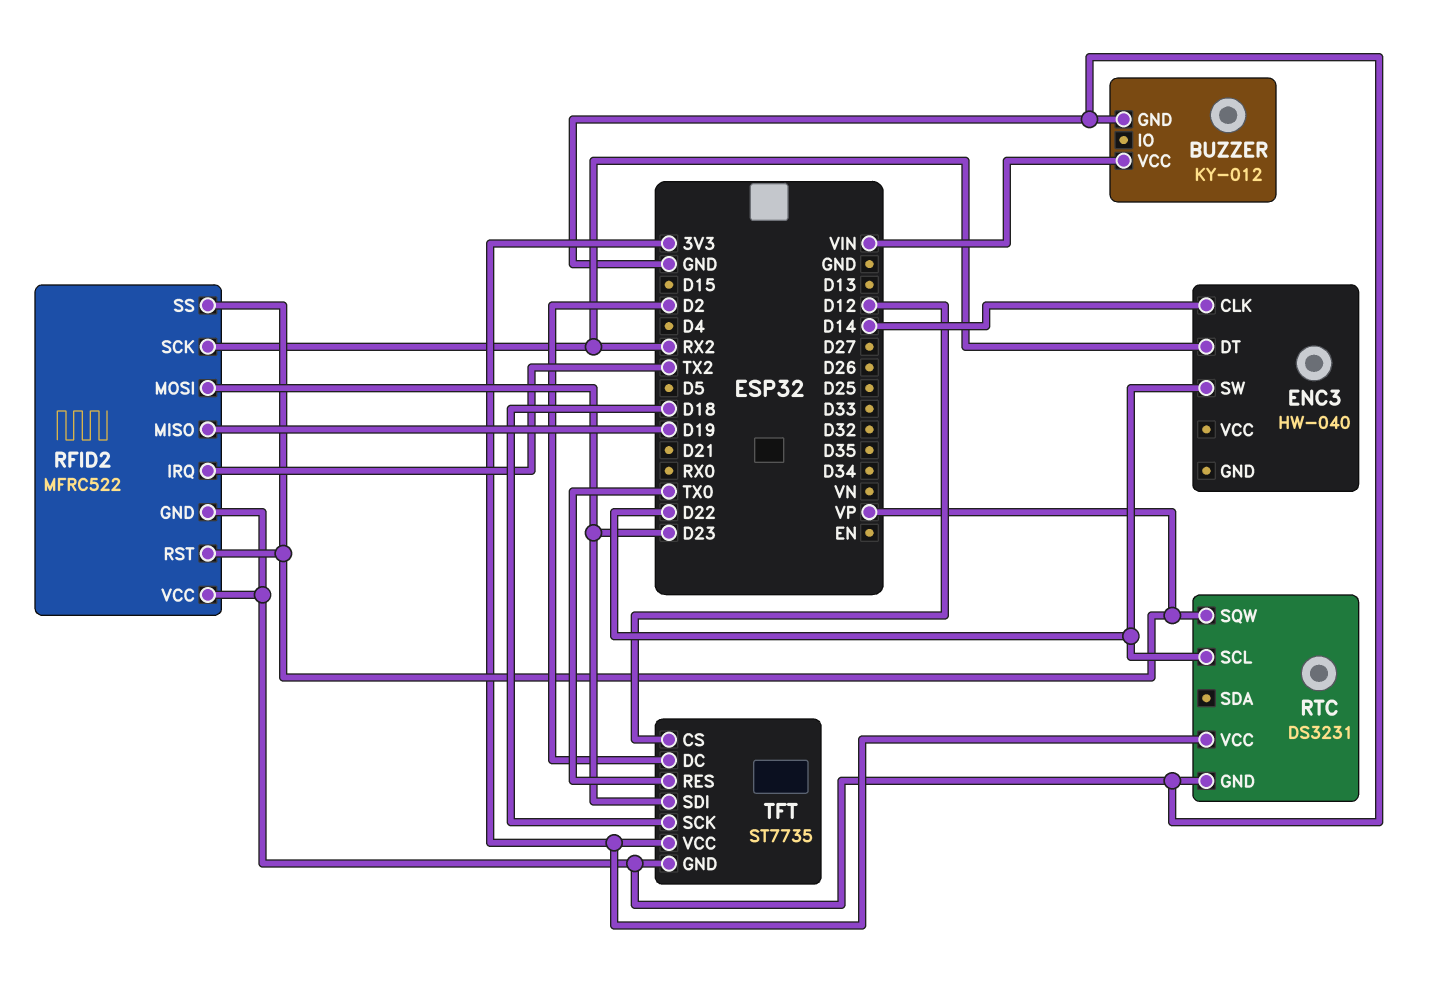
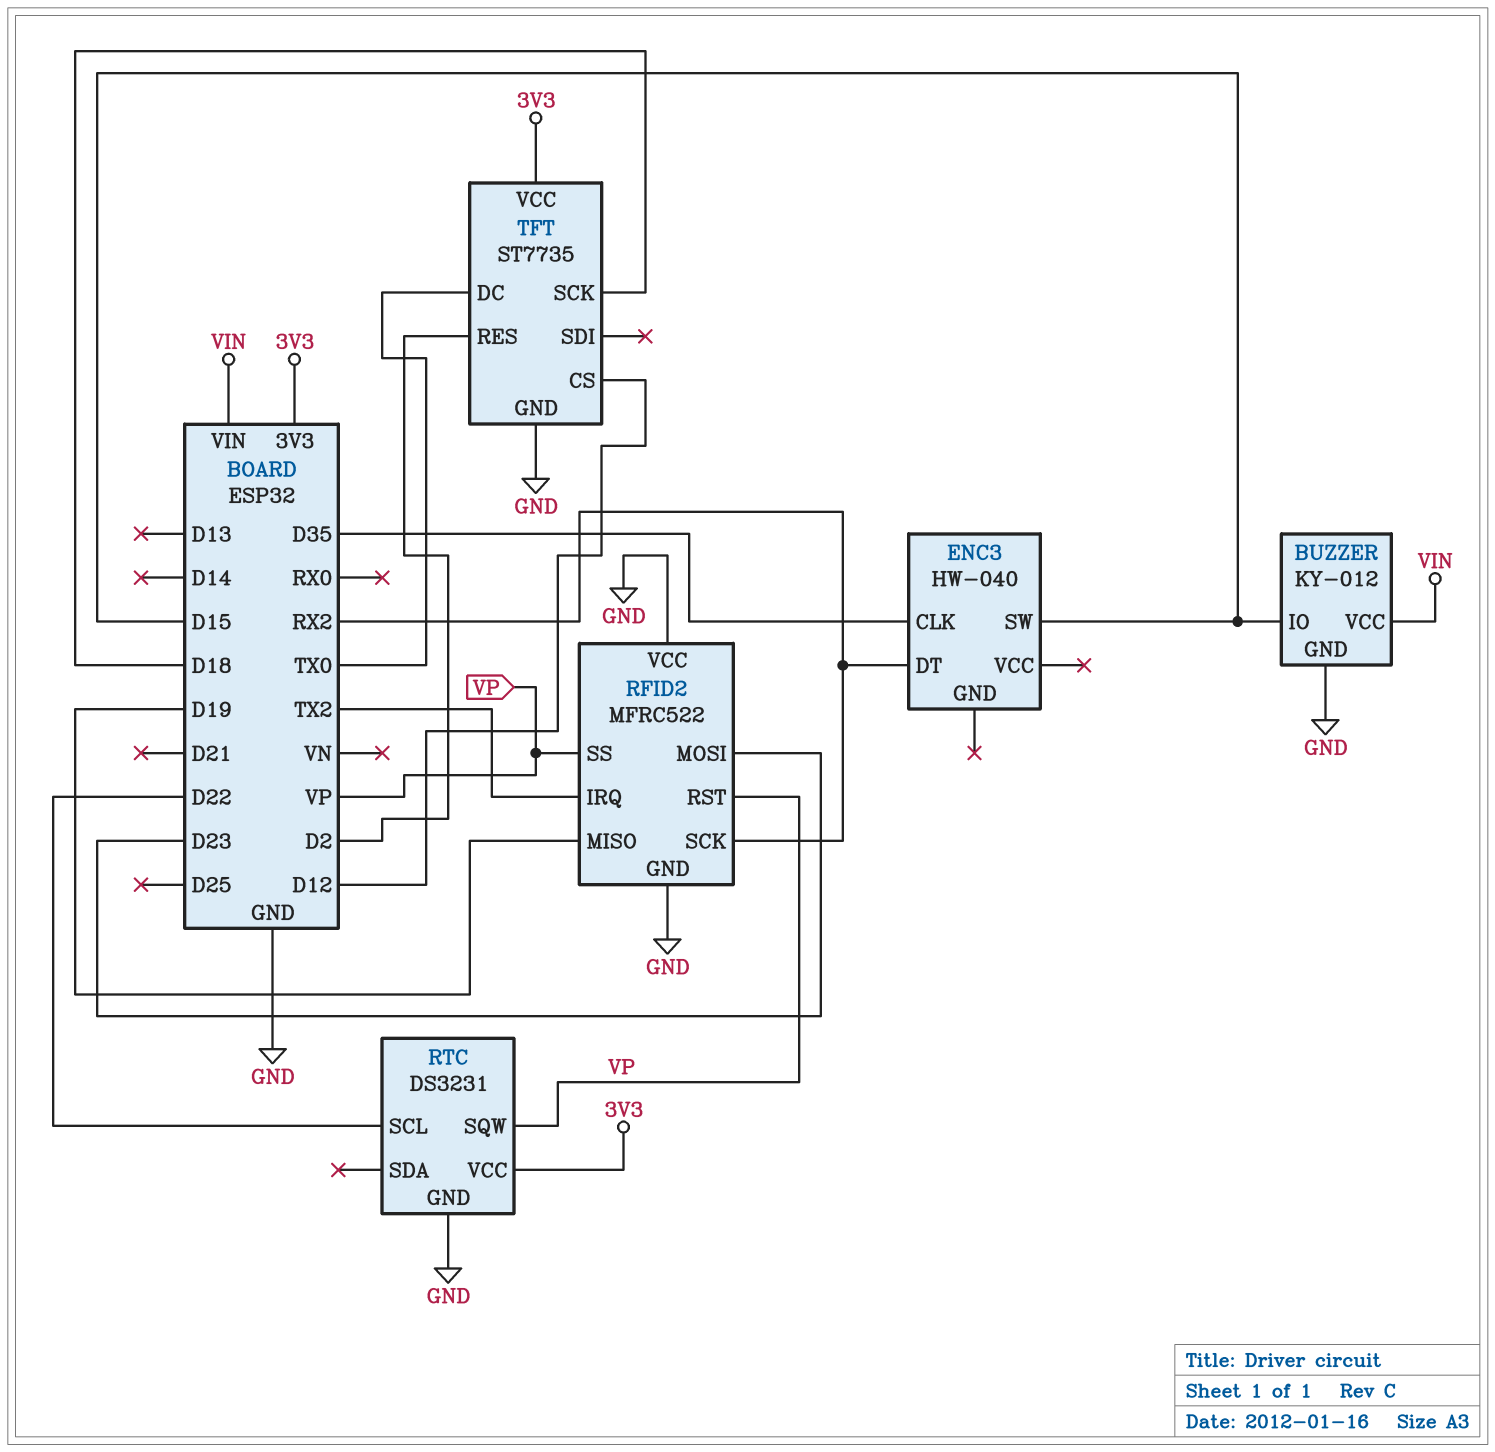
BUZZER pin IO: none -> D15
ENC3 pin CLK: D14 -> D35
ENC3 pin SW: D22 -> D15
TFT pin DC: D2 -> TX0
TFT pin RES: TX0 -> D2
TFT pin SDI: D23 -> none

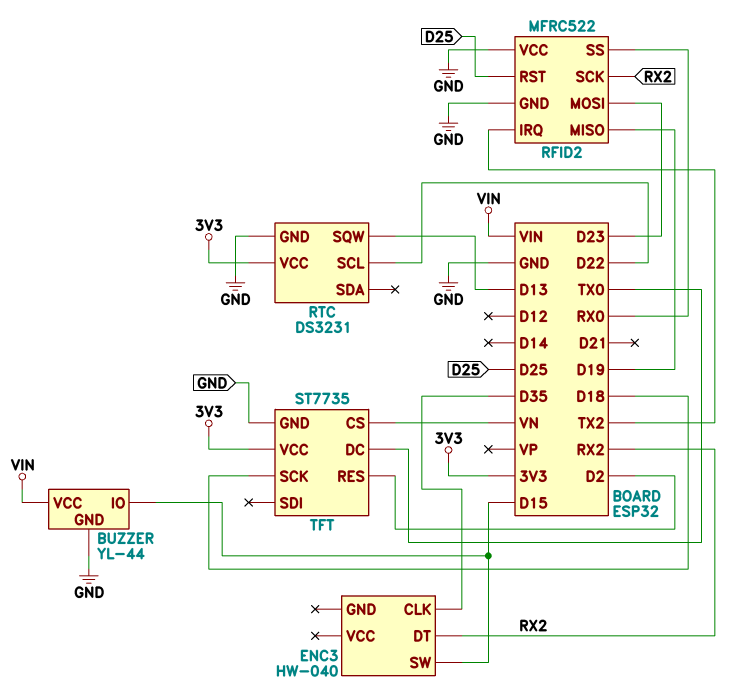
BUZZER: KY-012 -> YL-44
RFID2 pin RST: VP -> D25
RFID2 pin SS: VP -> RX0
RTC pin SQW: VP -> D13
TFT pin CS: D12 -> VN

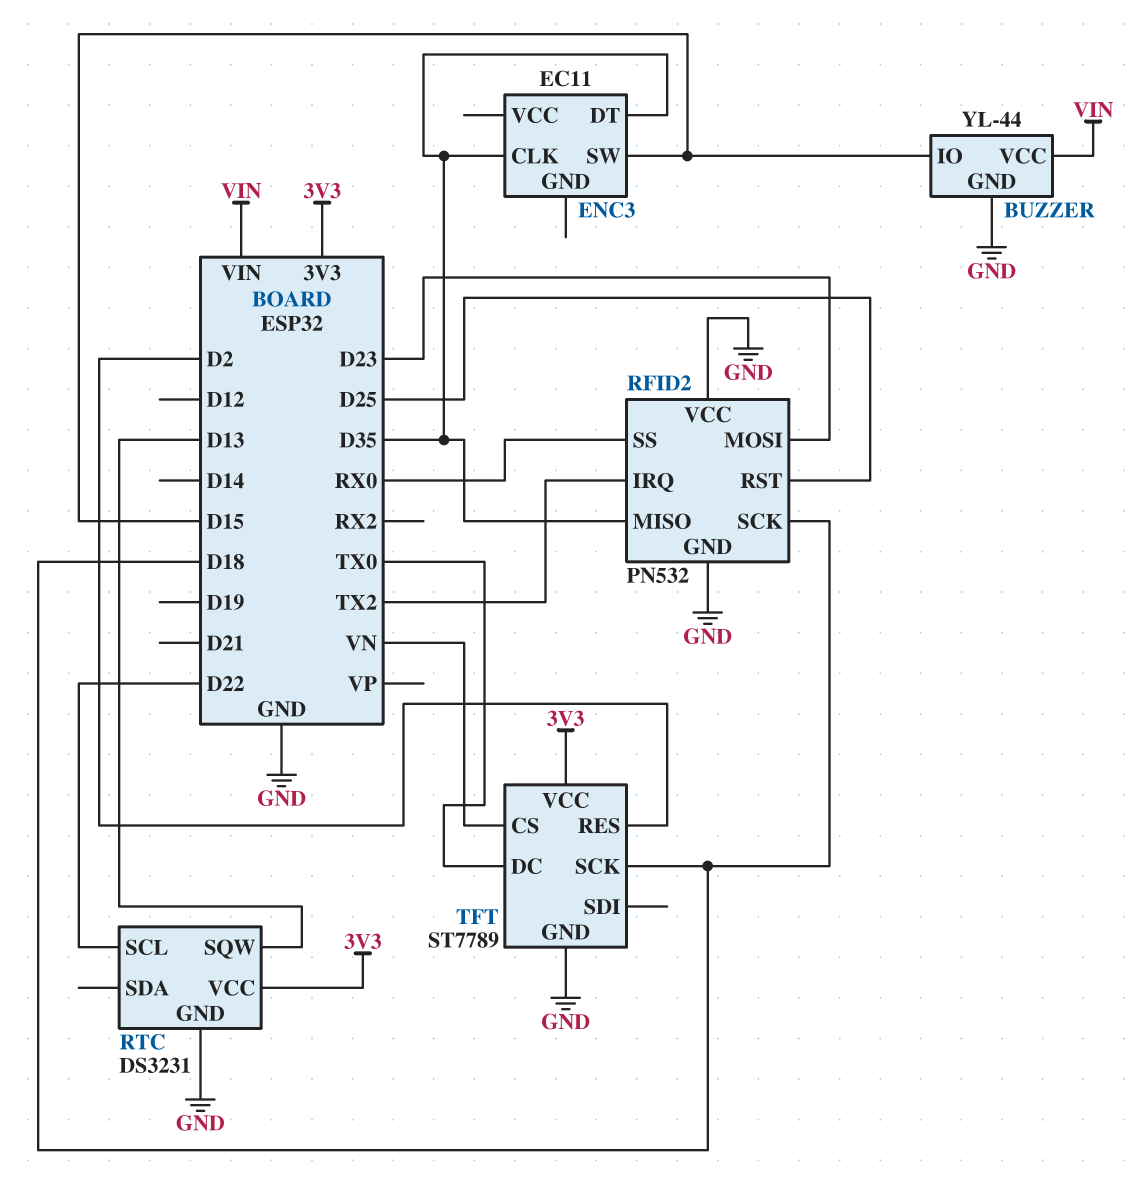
ENC3: HW-040 -> EC11
ENC3 pin DT: RX2 -> D35
RFID2: MFRC522 -> PN532
RFID2 pin MISO: D19 -> D35
RFID2 pin SCK: RX2 -> D18
TFT: ST7735 -> ST7789

